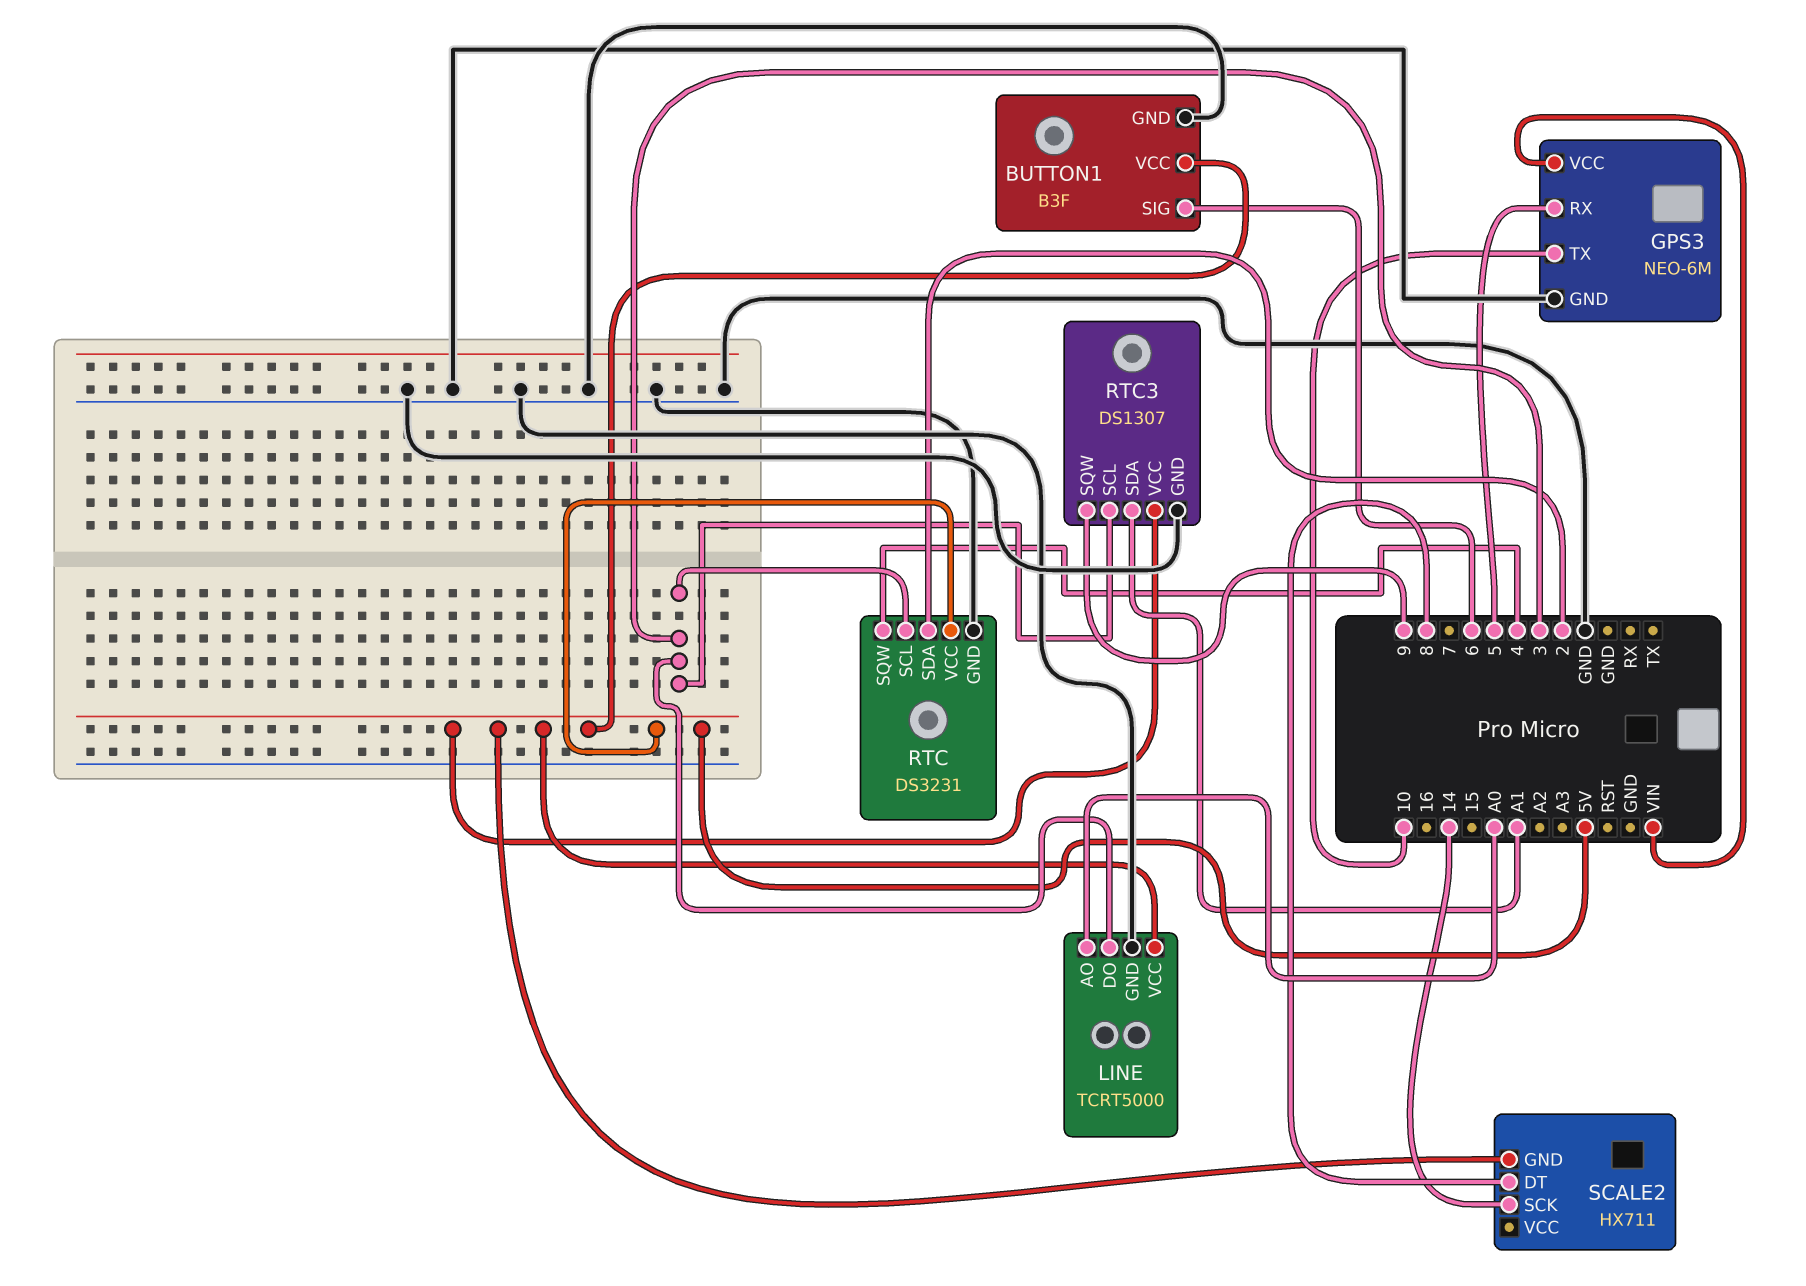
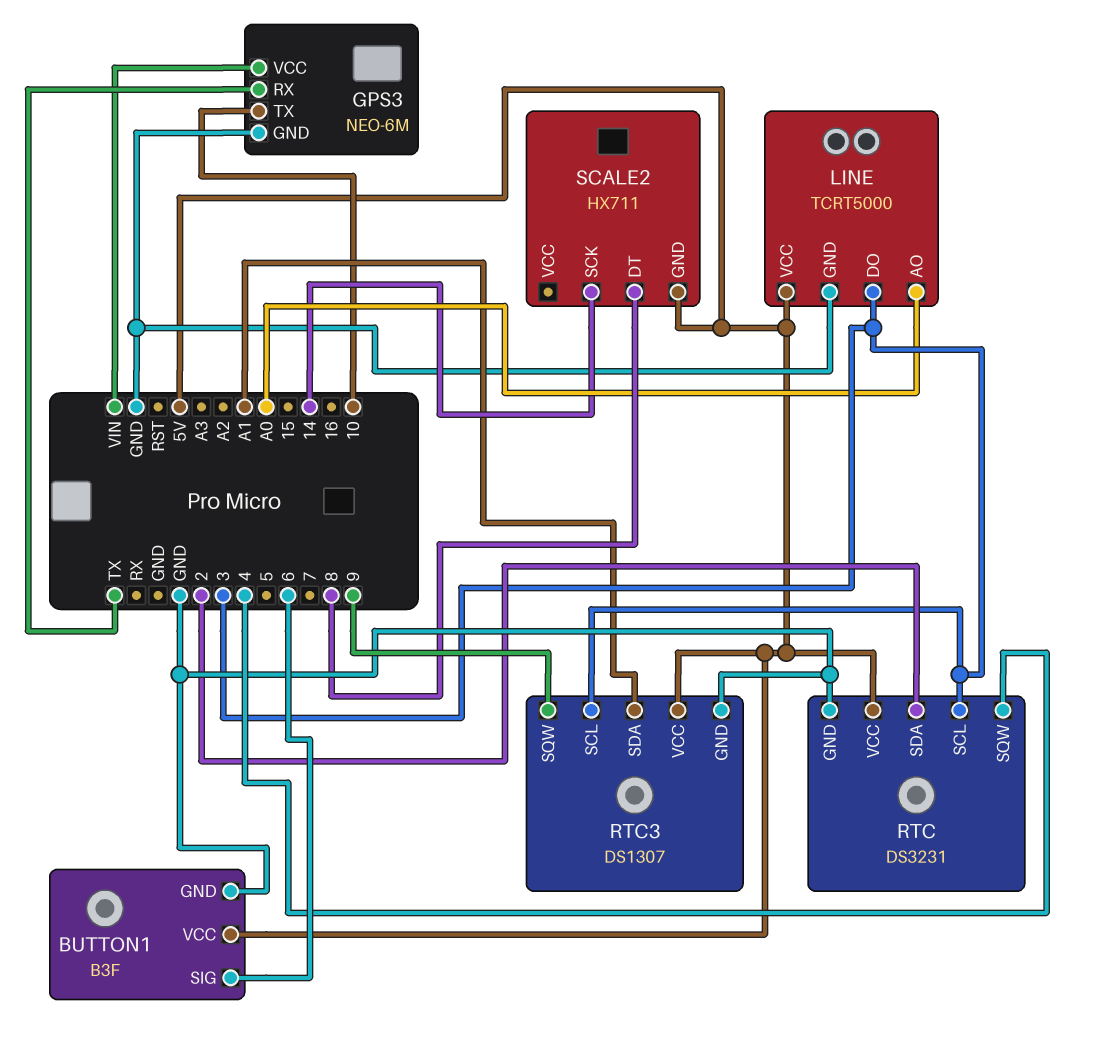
GPS3 pin RX: 5 -> TX

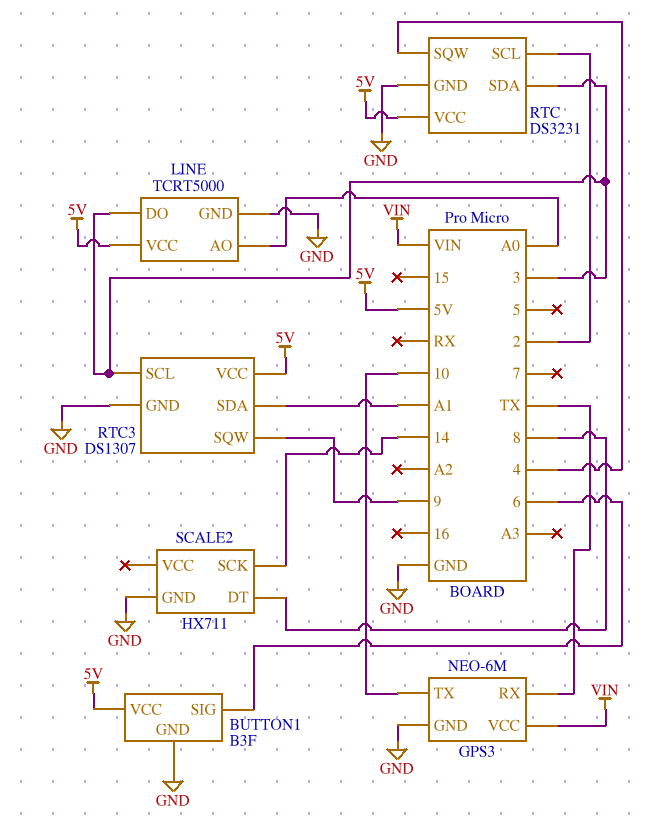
RTC pin SCL: 3 -> 2
RTC pin SDA: 2 -> 3
SCALE2 pin GND: 5V -> GND

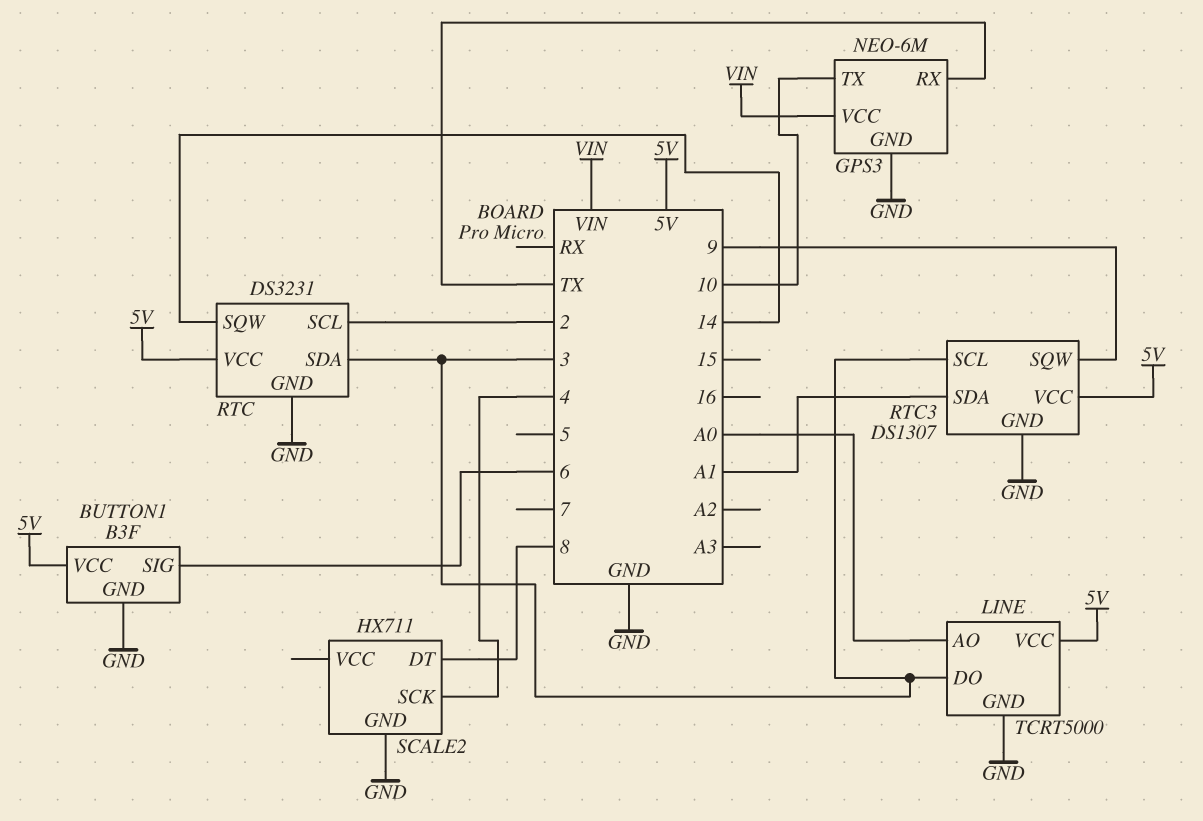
RTC pin SQW: 4 -> 14
SCALE2 pin SCK: 14 -> 4

